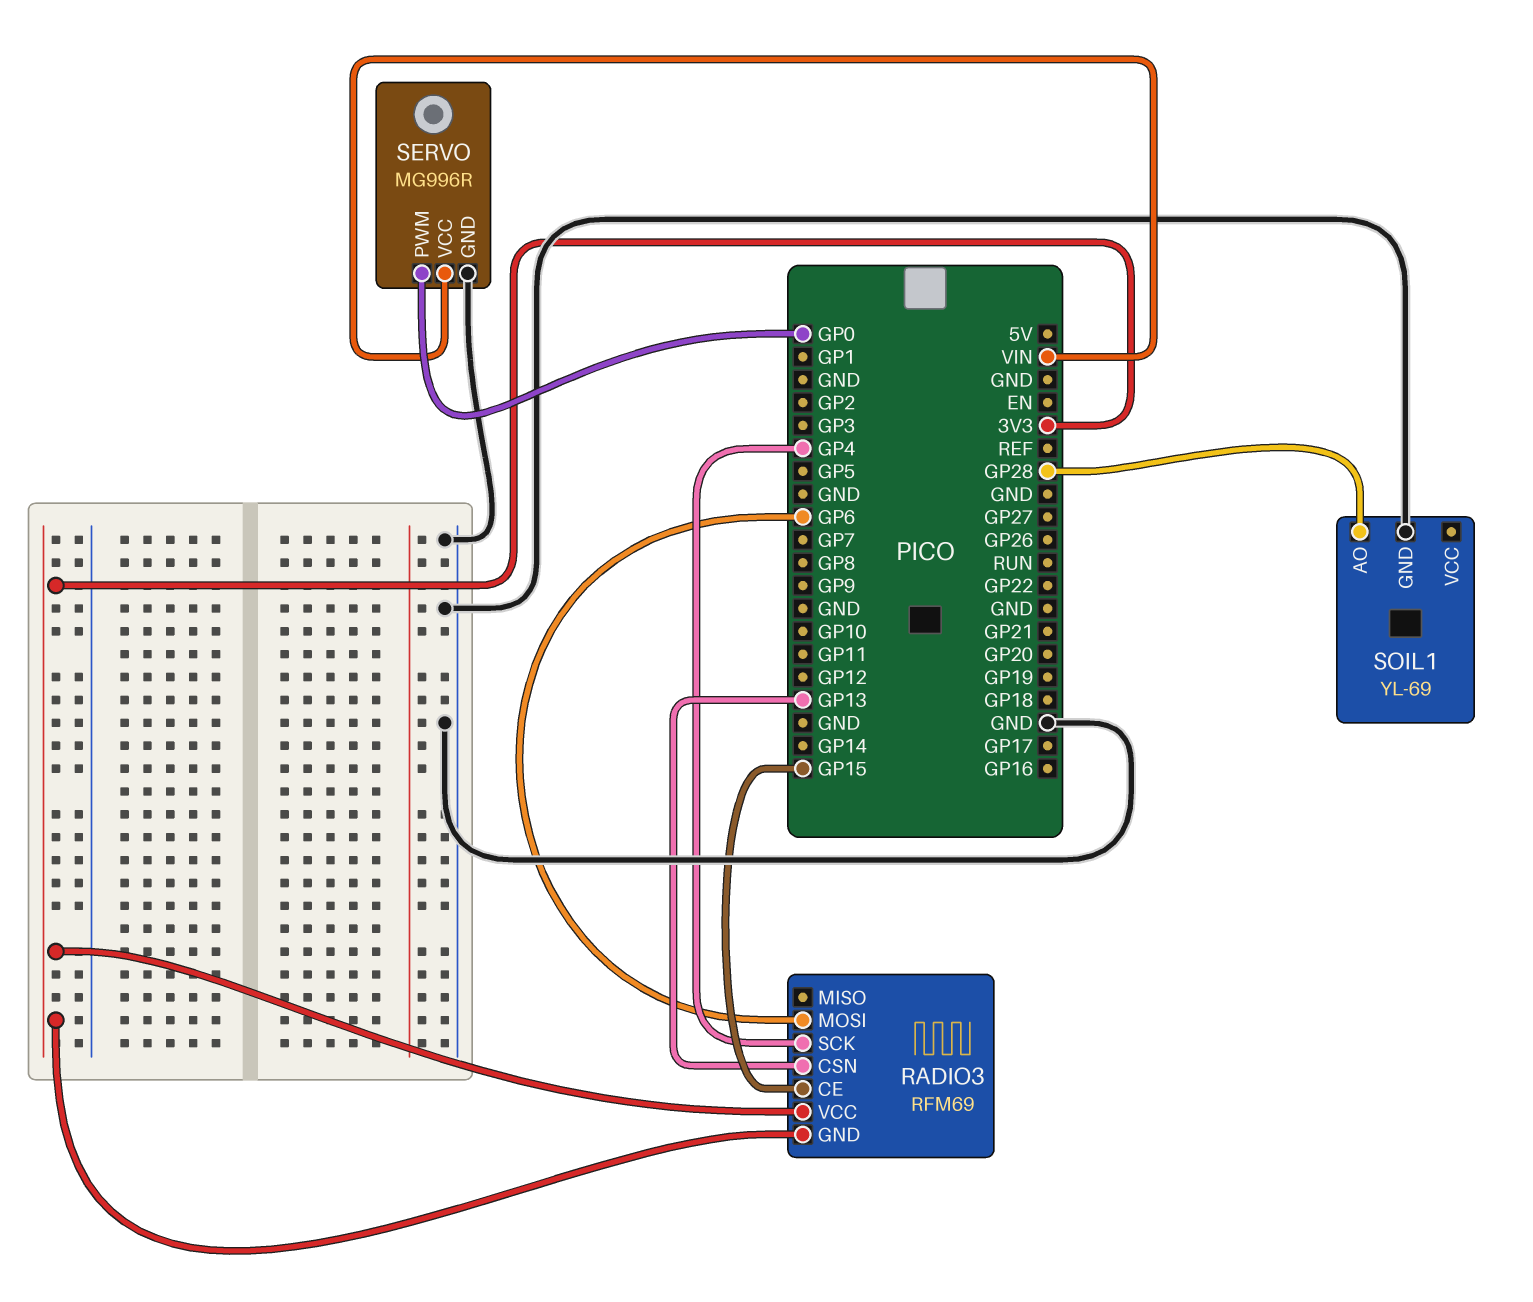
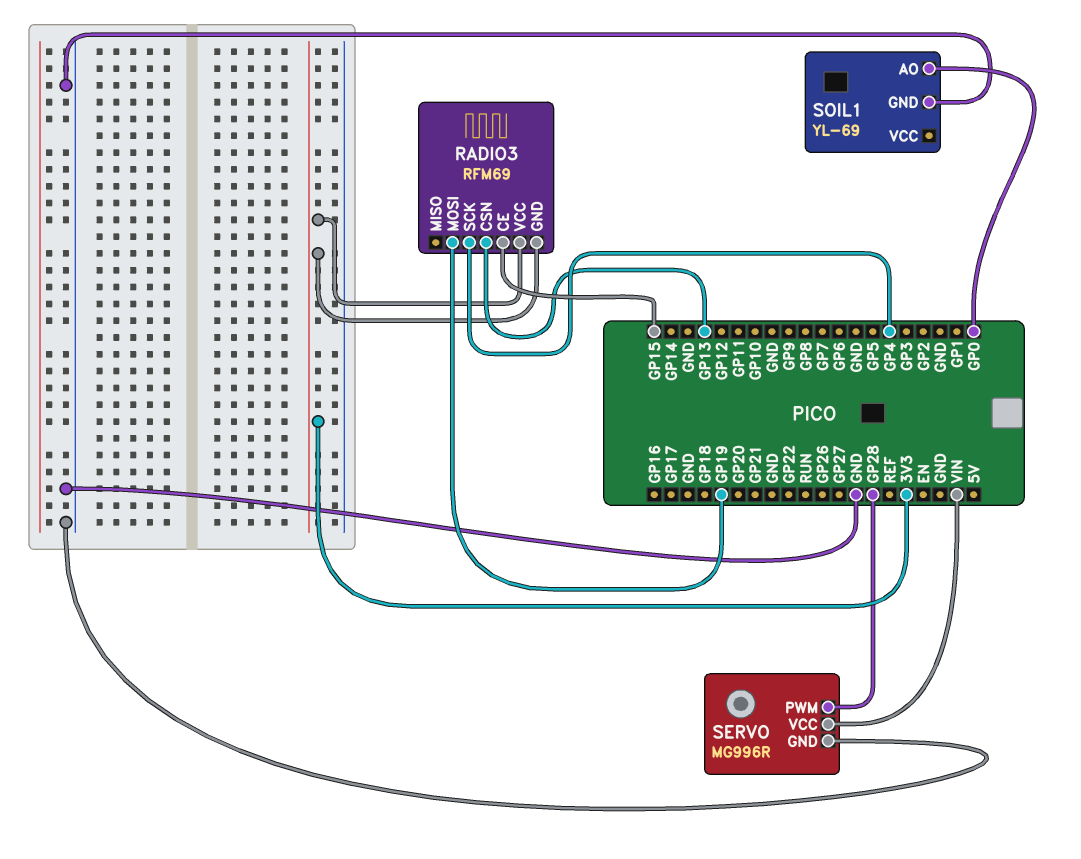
RADIO3 pin MOSI: GP6 -> GP19
SERVO pin PWM: GP0 -> GP28
SOIL1 pin AO: GP28 -> GP0

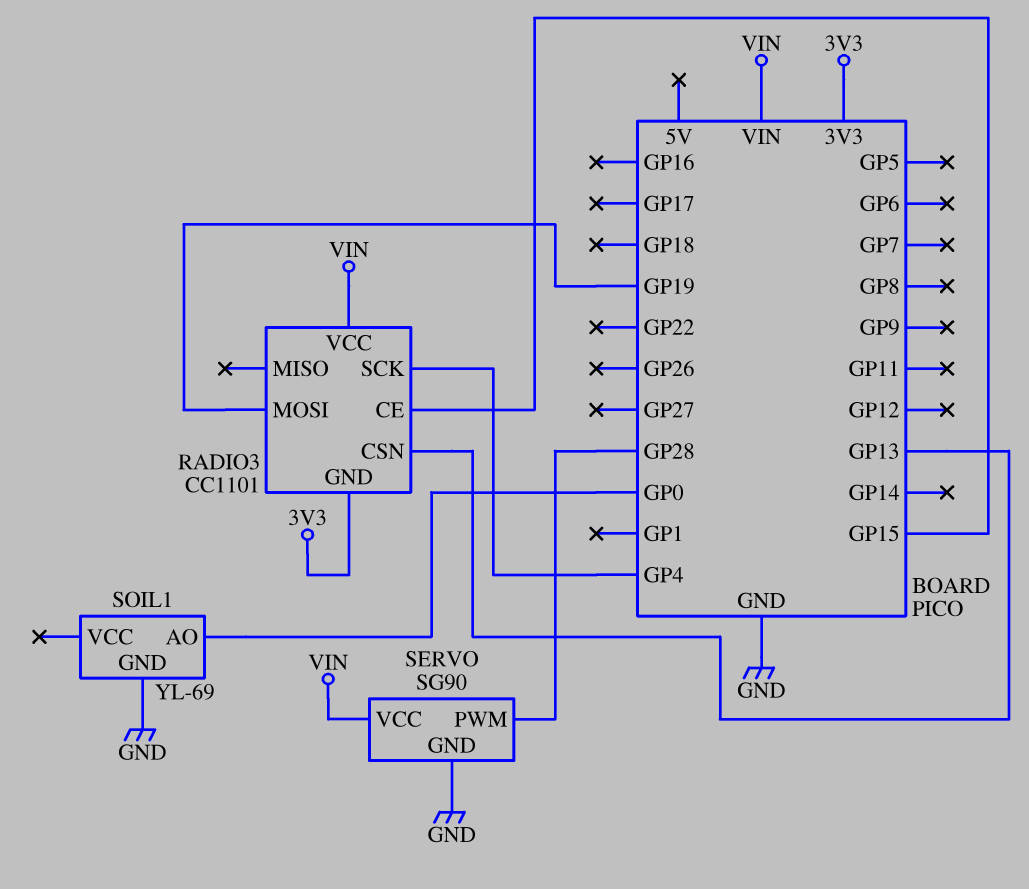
RADIO3: RFM69 -> CC1101
RADIO3 pin VCC: 3V3 -> VIN
SERVO: MG996R -> SG90

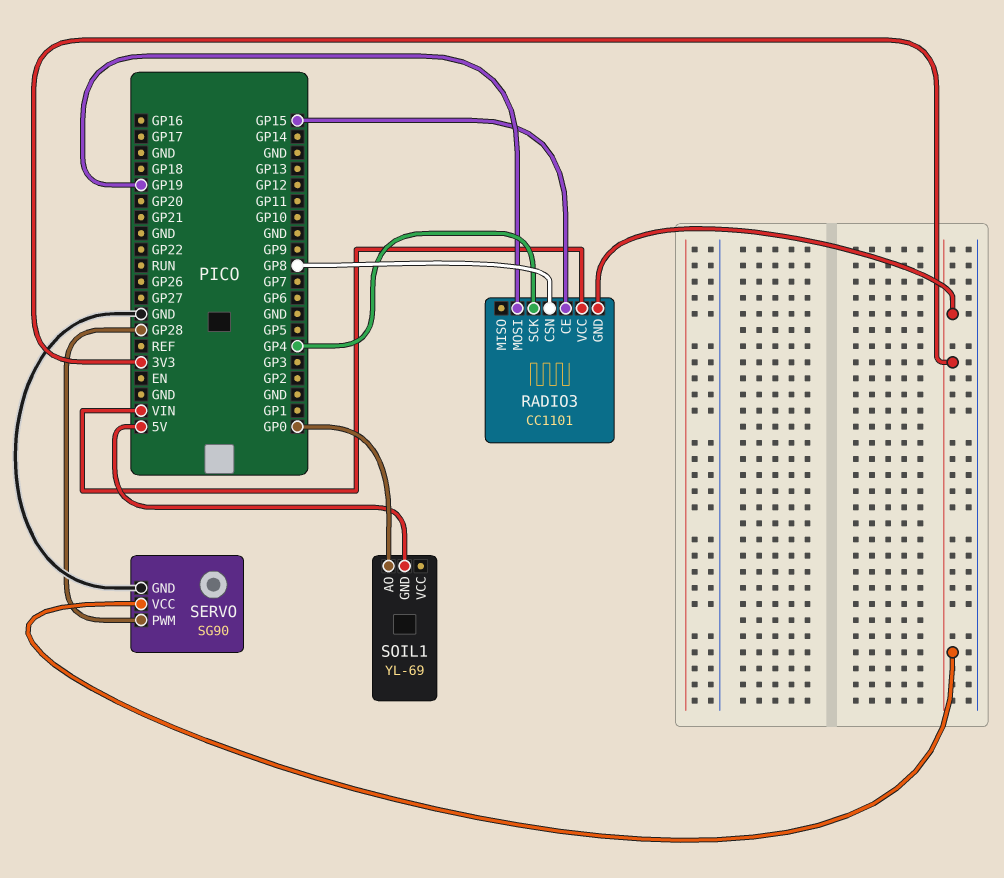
RADIO3 pin CSN: GP13 -> GP8
SERVO pin VCC: VIN -> 3V3
SOIL1 pin GND: GND -> 5V

